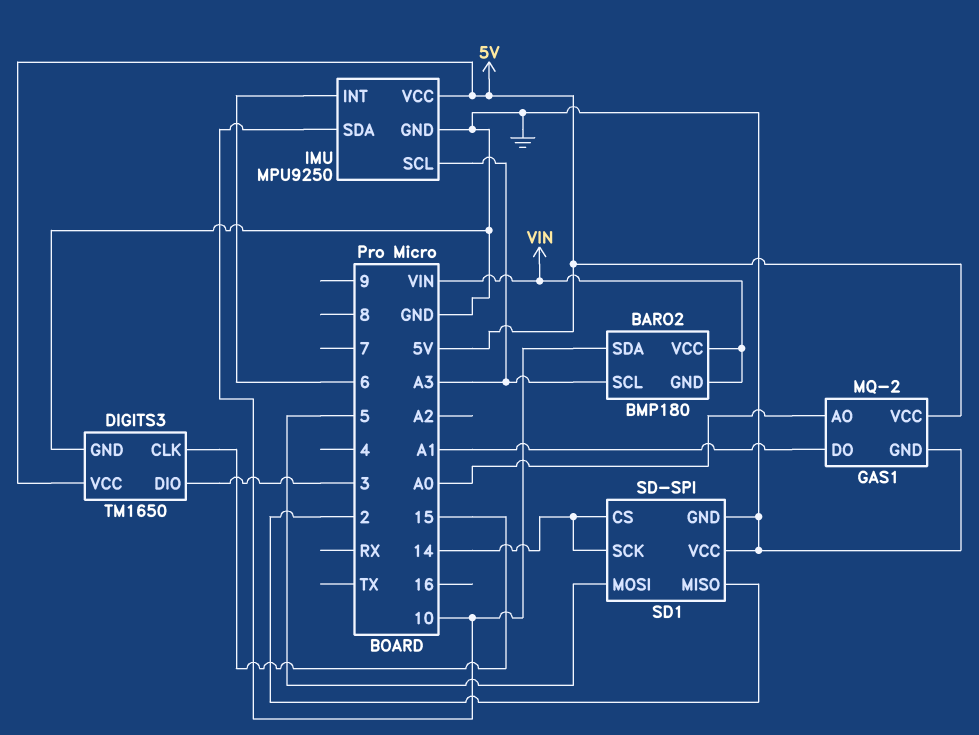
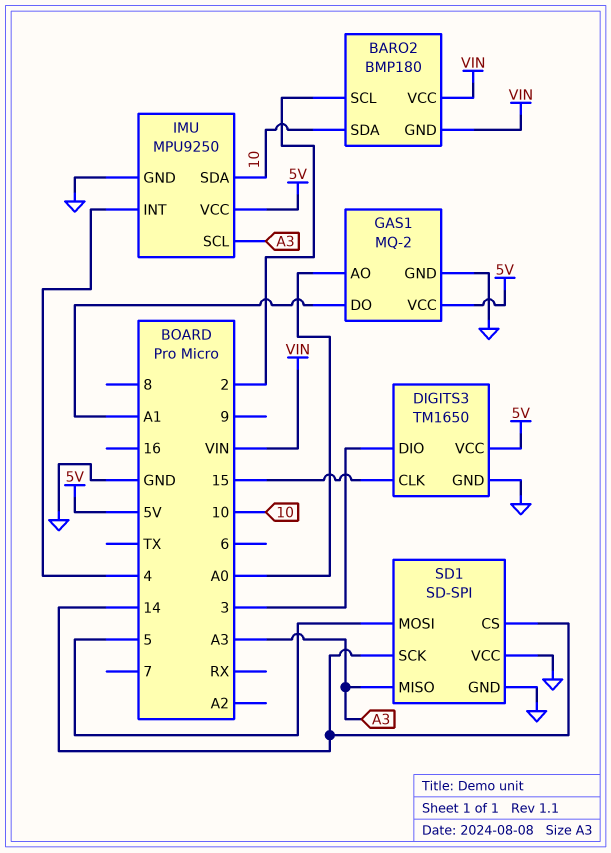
BARO2 pin SCL: A3 -> 2
IMU pin INT: 6 -> 4
SD1 pin MISO: 2 -> A3

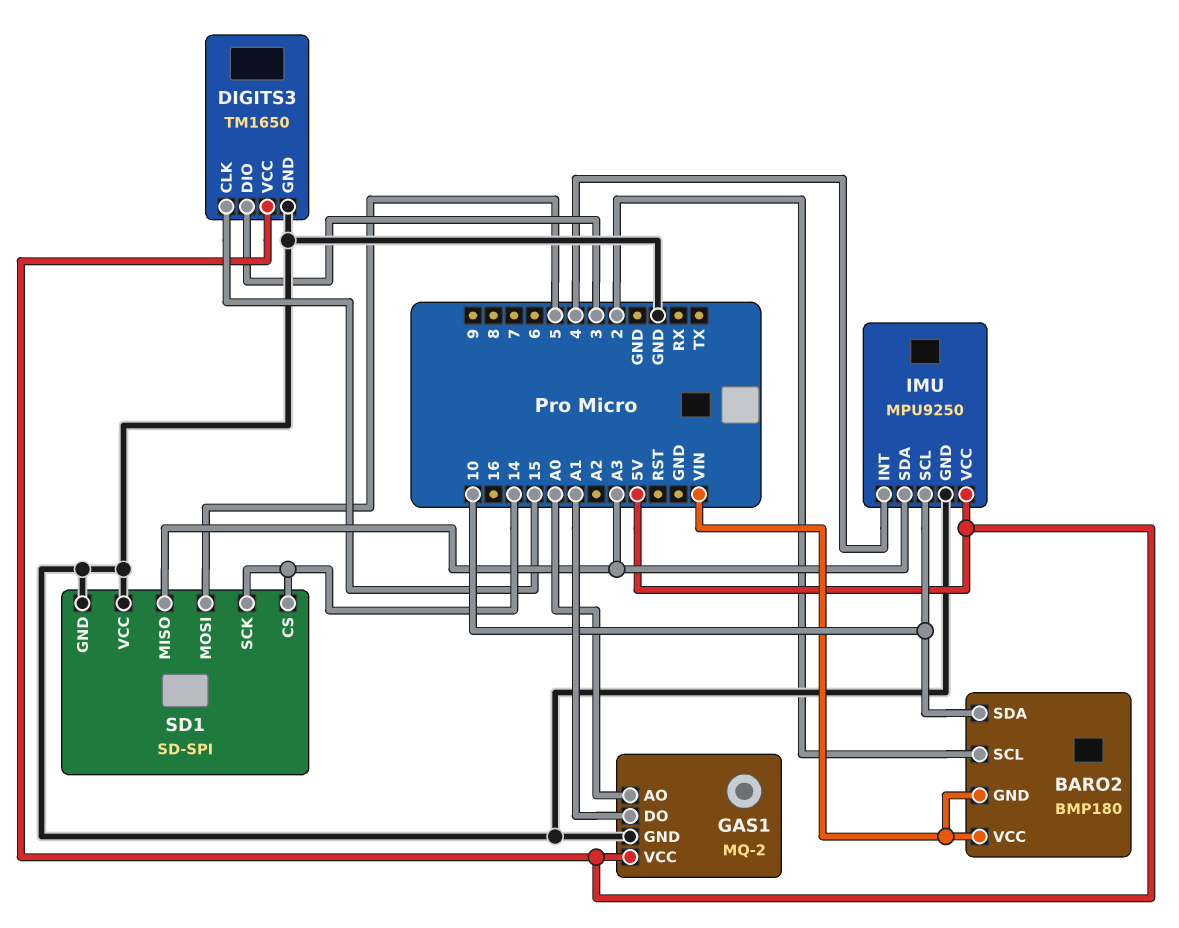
IMU pin SCL: A3 -> 10
IMU pin SDA: 10 -> A3

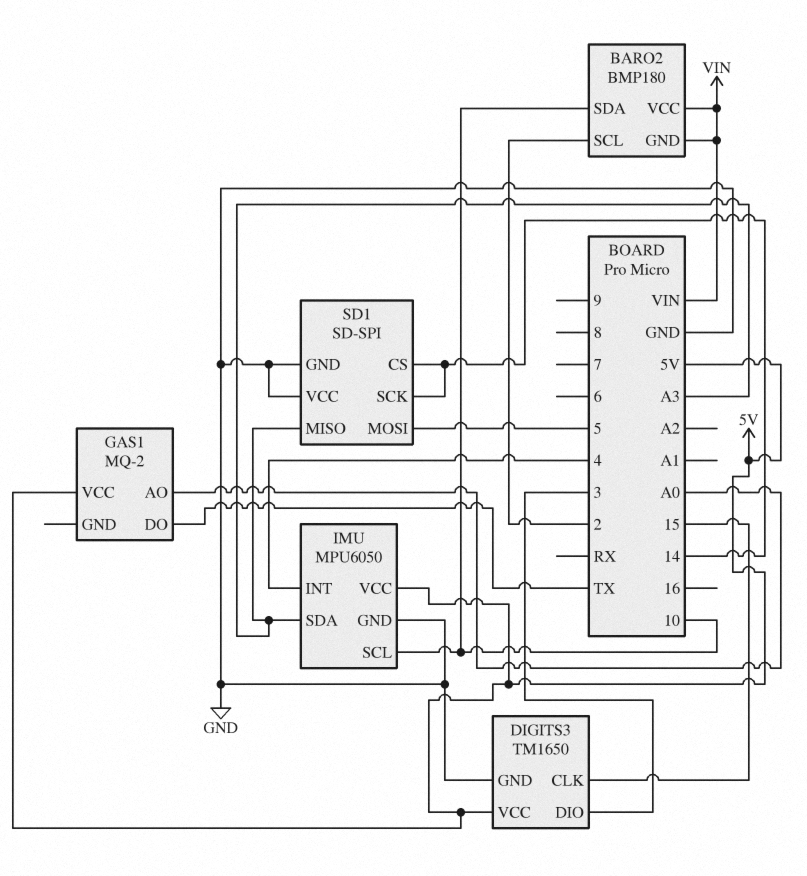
GAS1 pin DO: A1 -> TX
GAS1 pin GND: GND -> none
IMU: MPU9250 -> MPU6050

